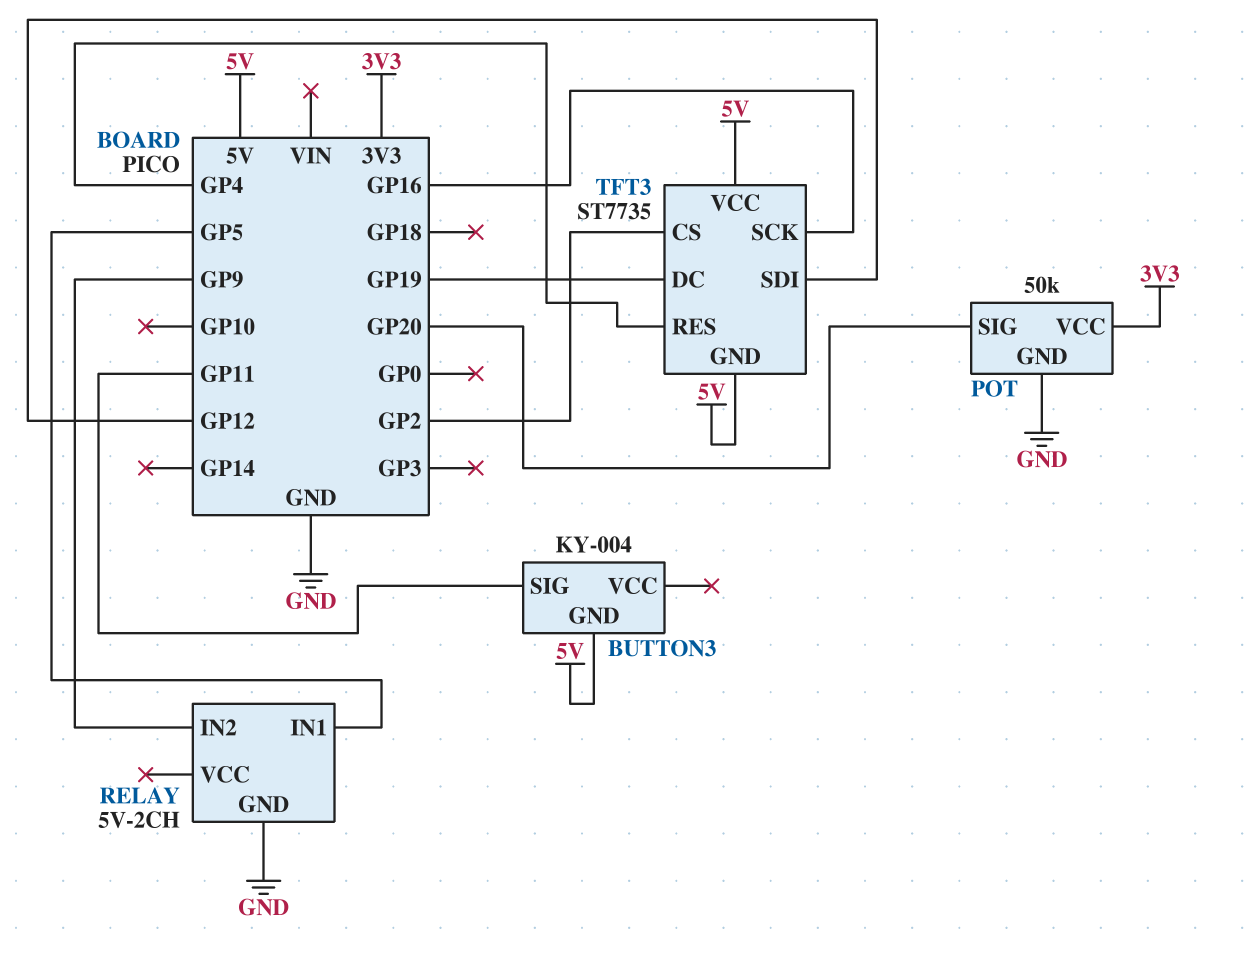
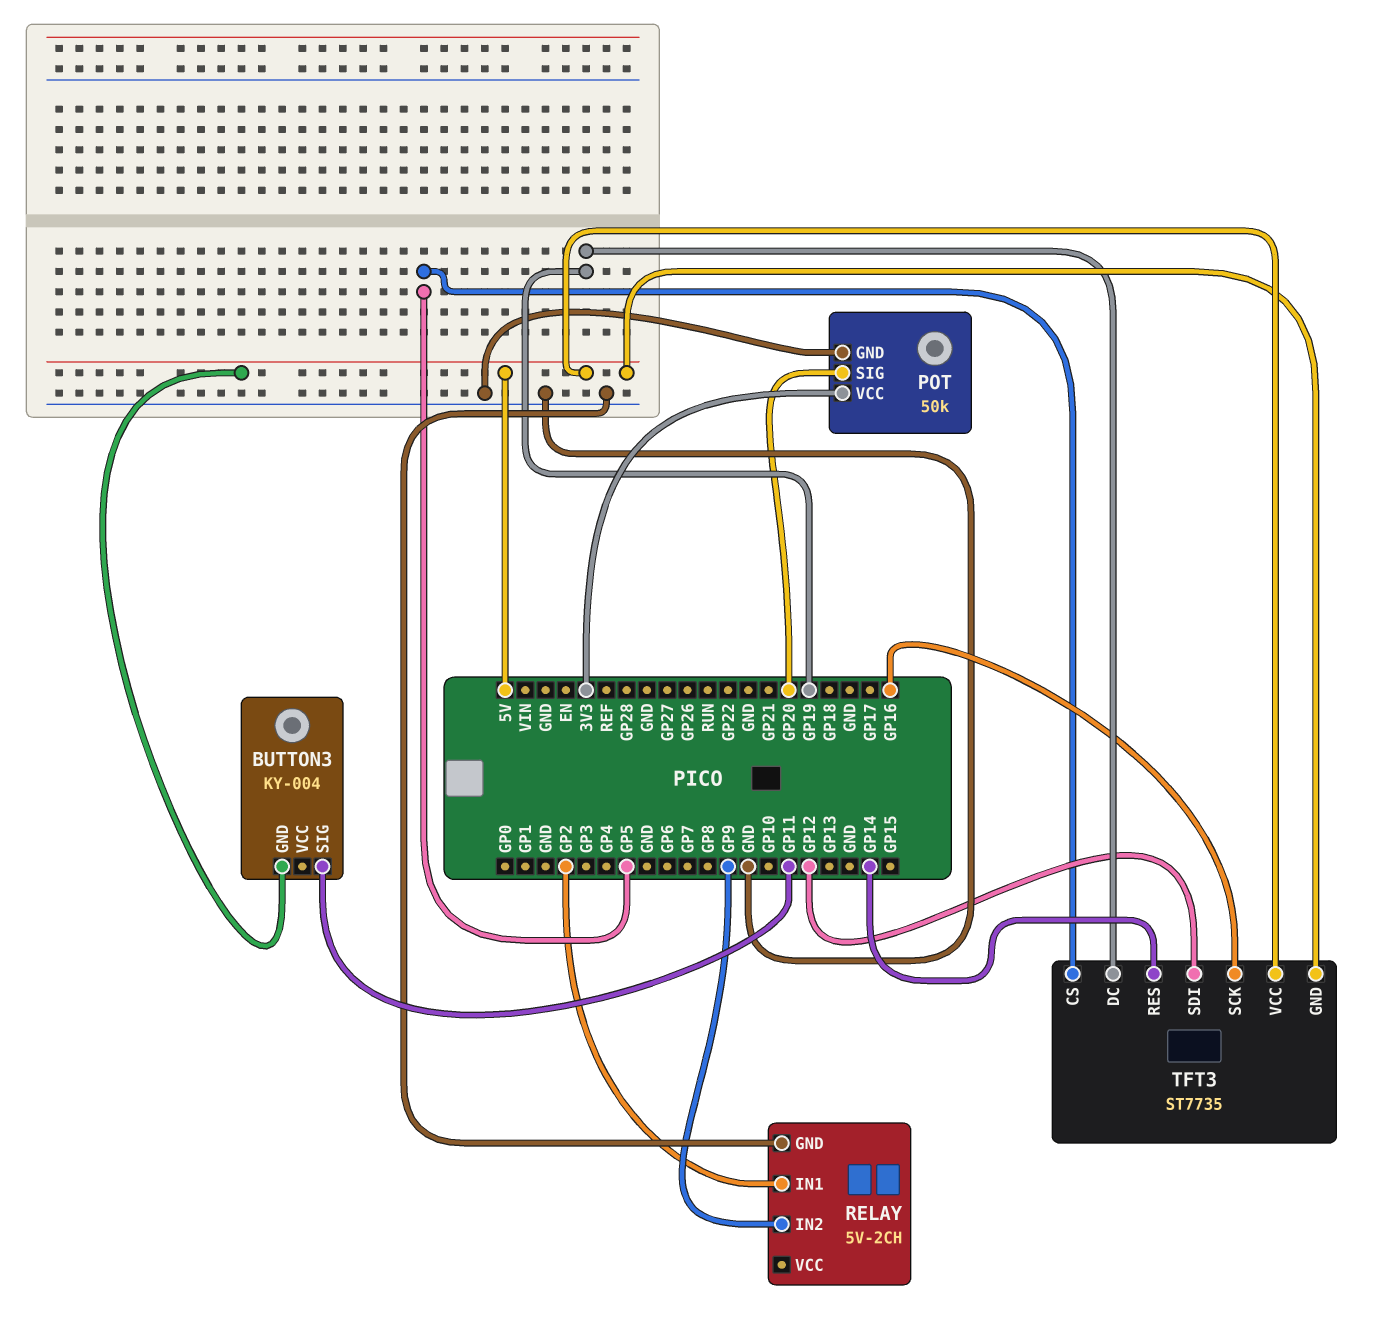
RELAY pin IN1: GP5 -> GP2
TFT3 pin CS: GP2 -> GP5
TFT3 pin RES: GP4 -> GP14

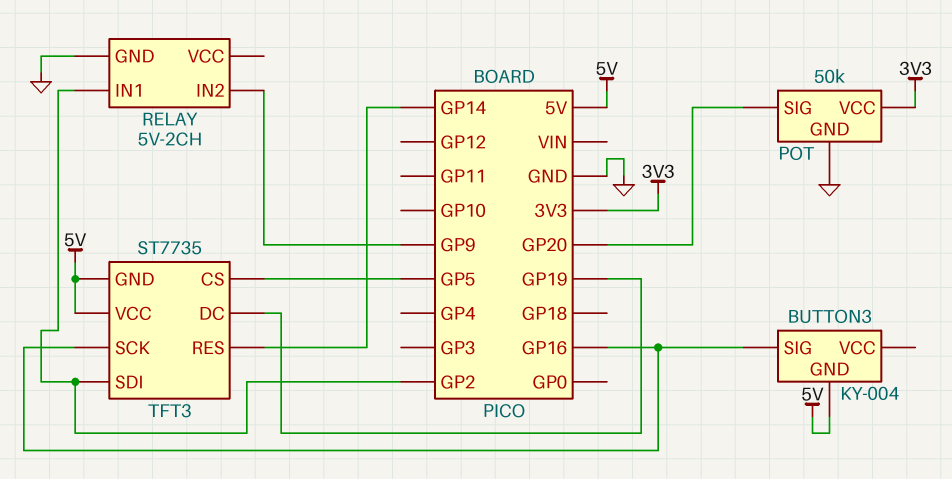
BUTTON3 pin SIG: GP11 -> GP16
TFT3 pin SDI: GP12 -> GP2

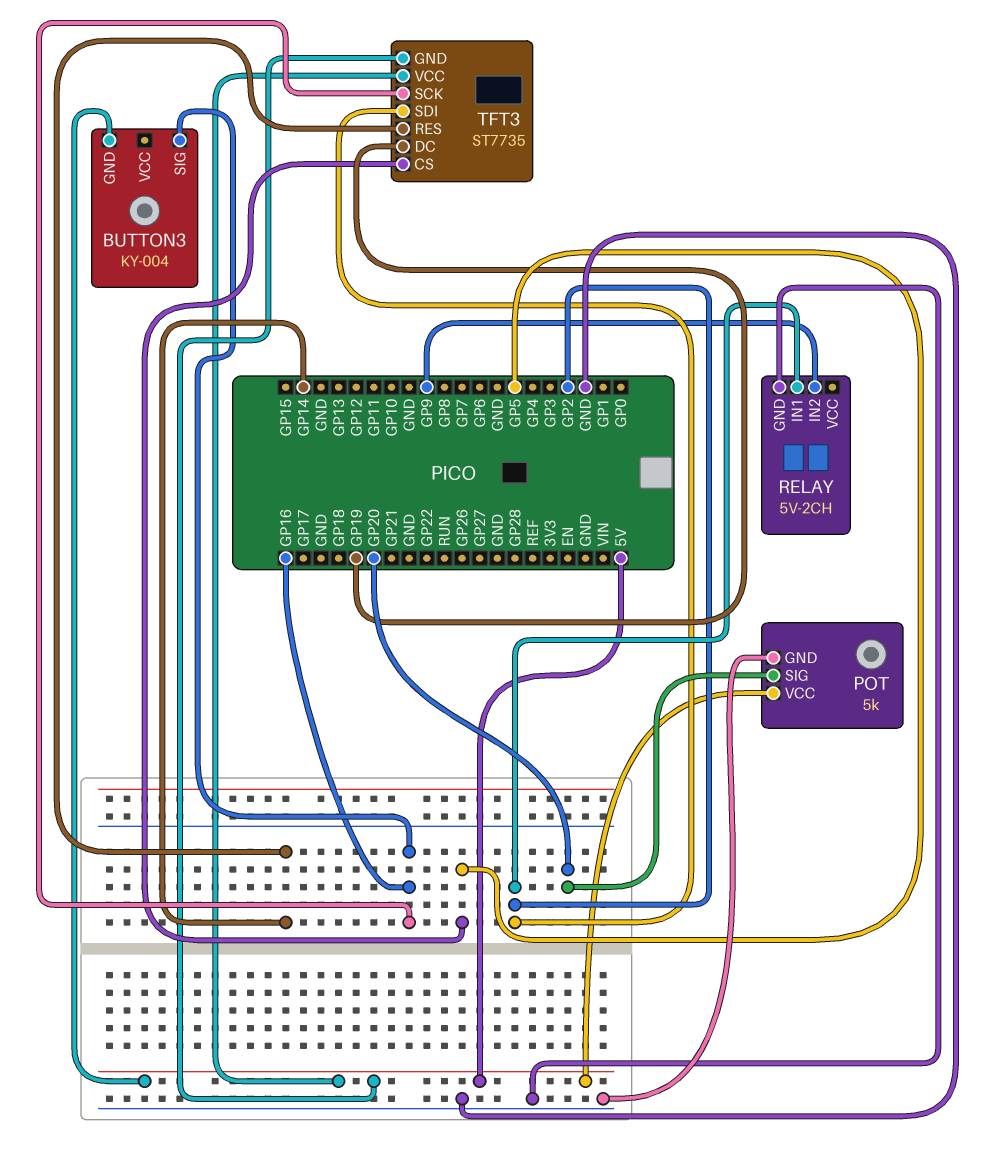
POT: 50k -> 5k
POT pin VCC: 3V3 -> 5V

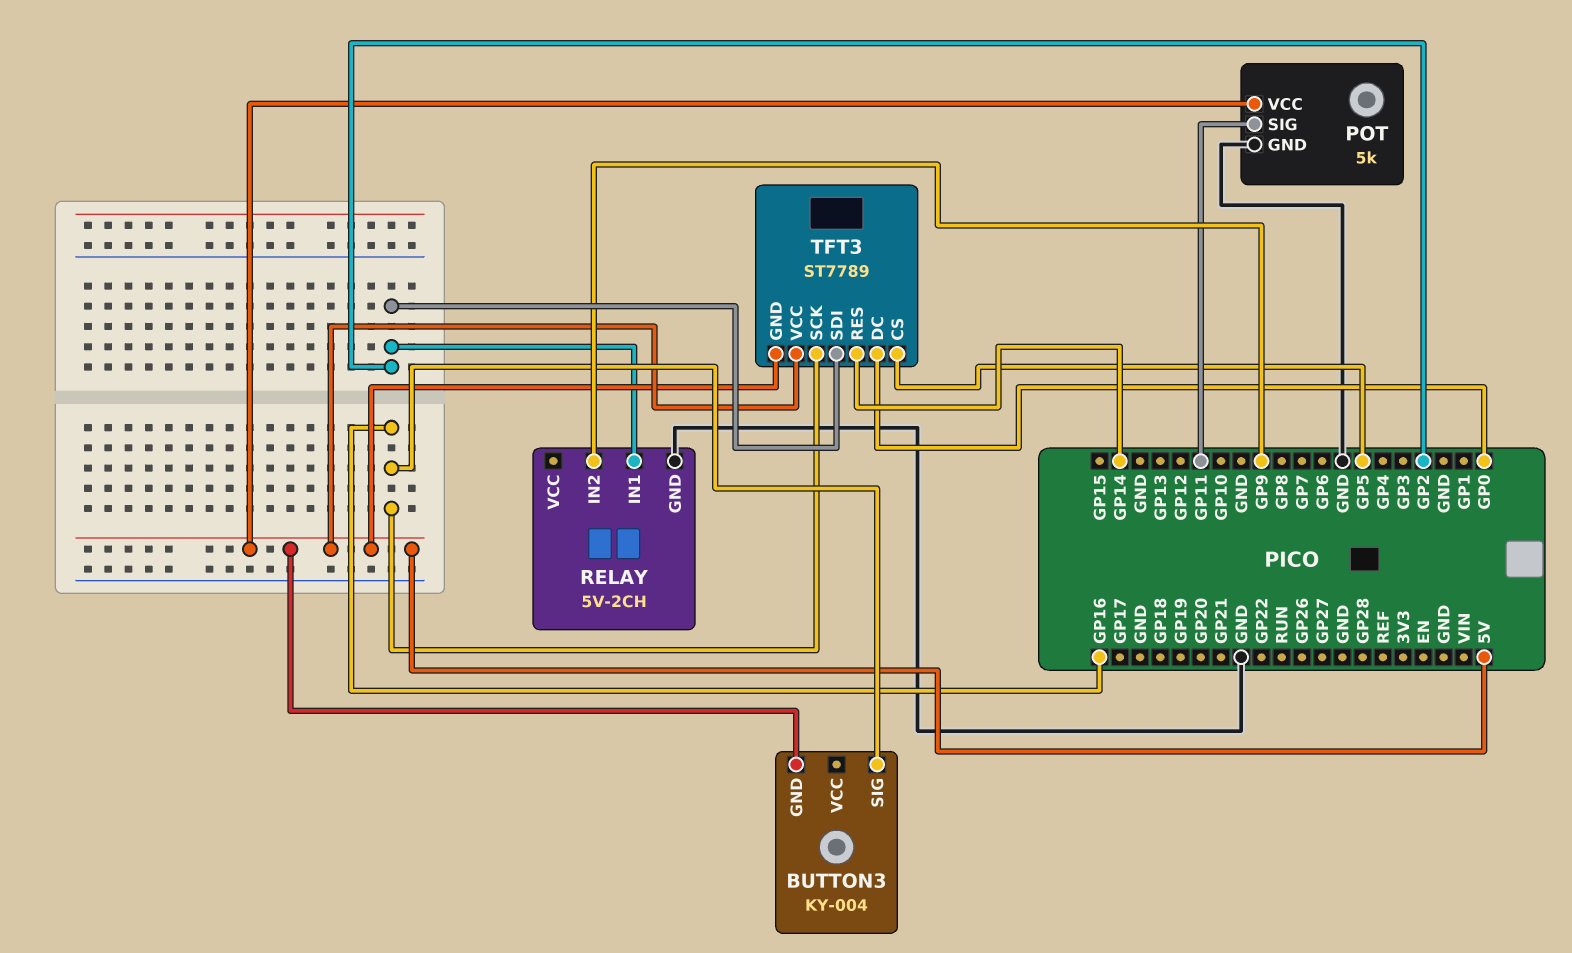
POT pin SIG: GP20 -> GP11
TFT3: ST7735 -> ST7789
TFT3 pin DC: GP19 -> GP0

